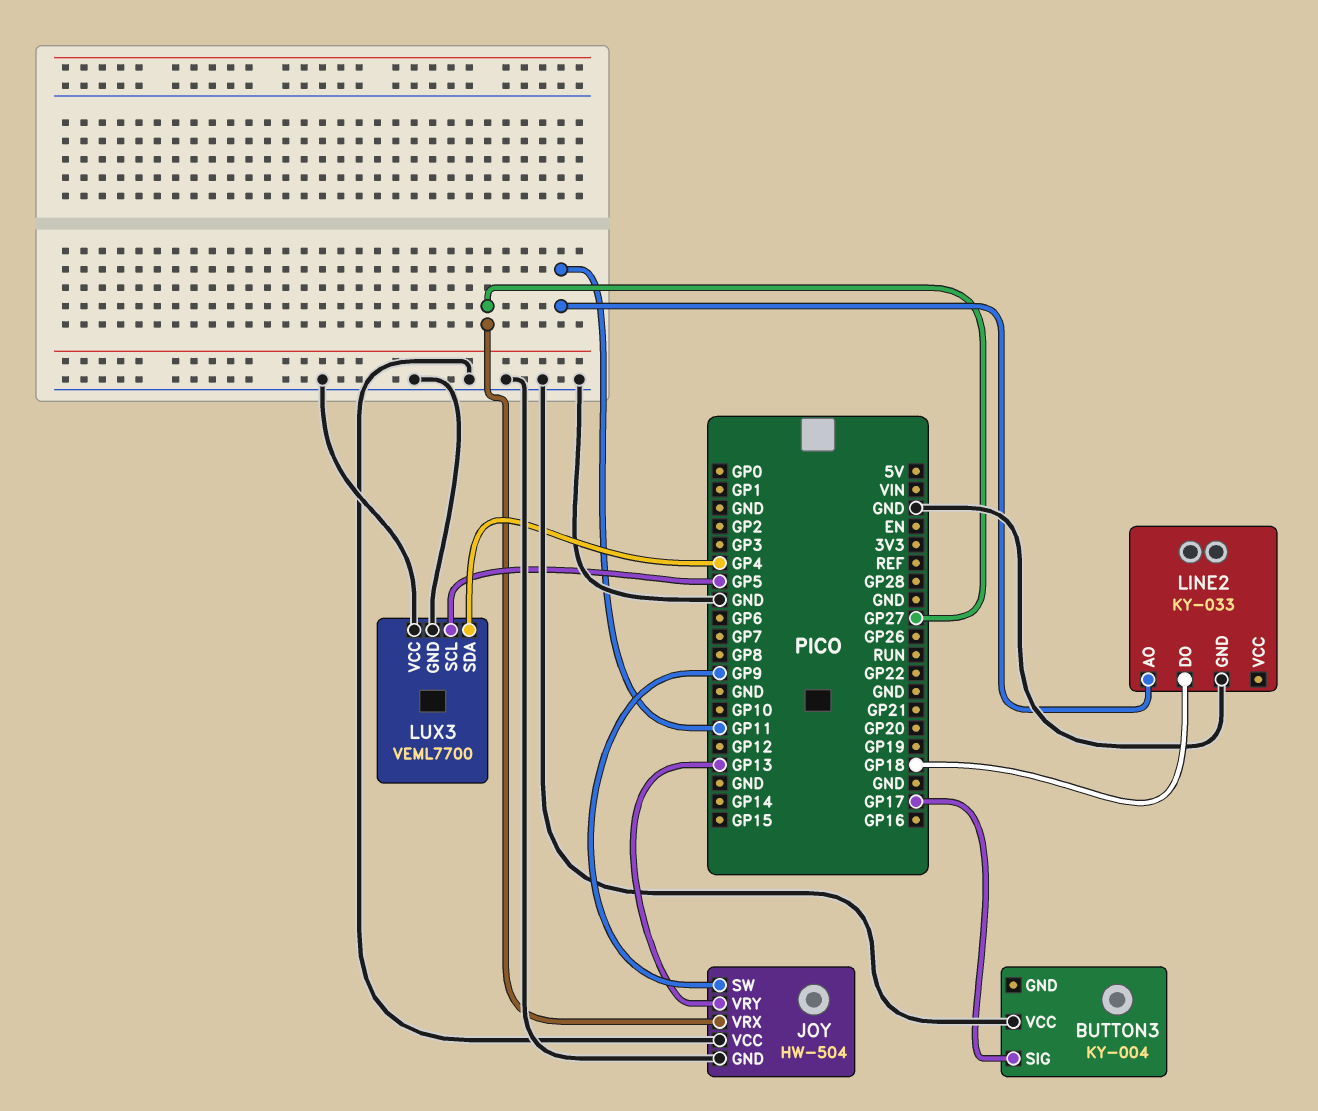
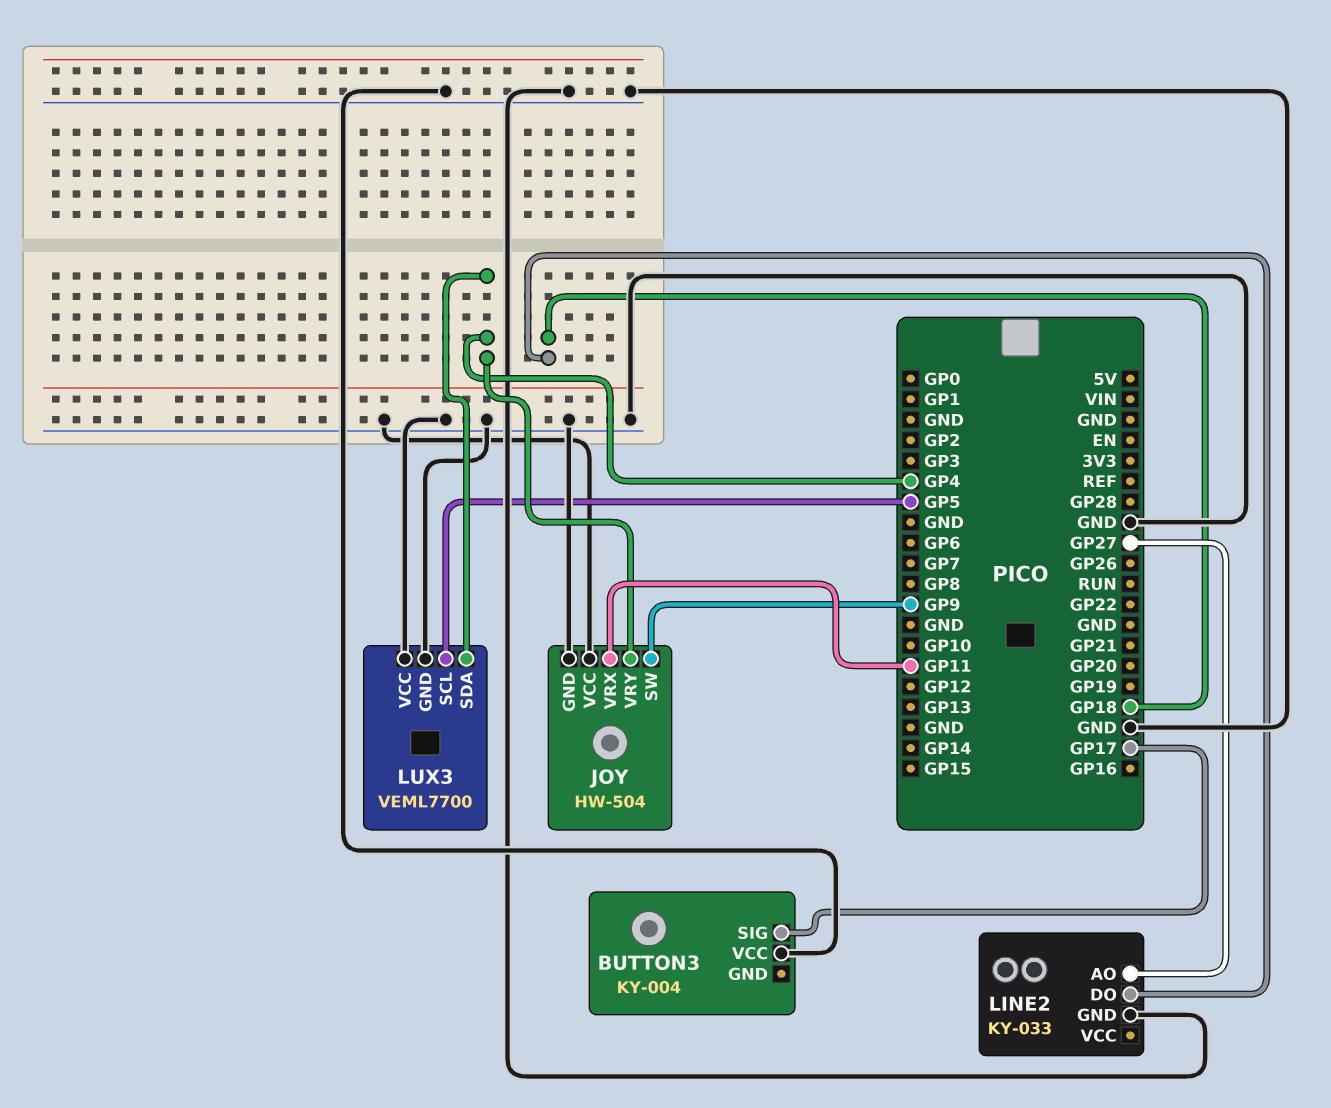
JOY pin VRX: GP27 -> GP11
JOY pin VRY: GP13 -> GP4
LINE2 pin AO: GP11 -> GP27

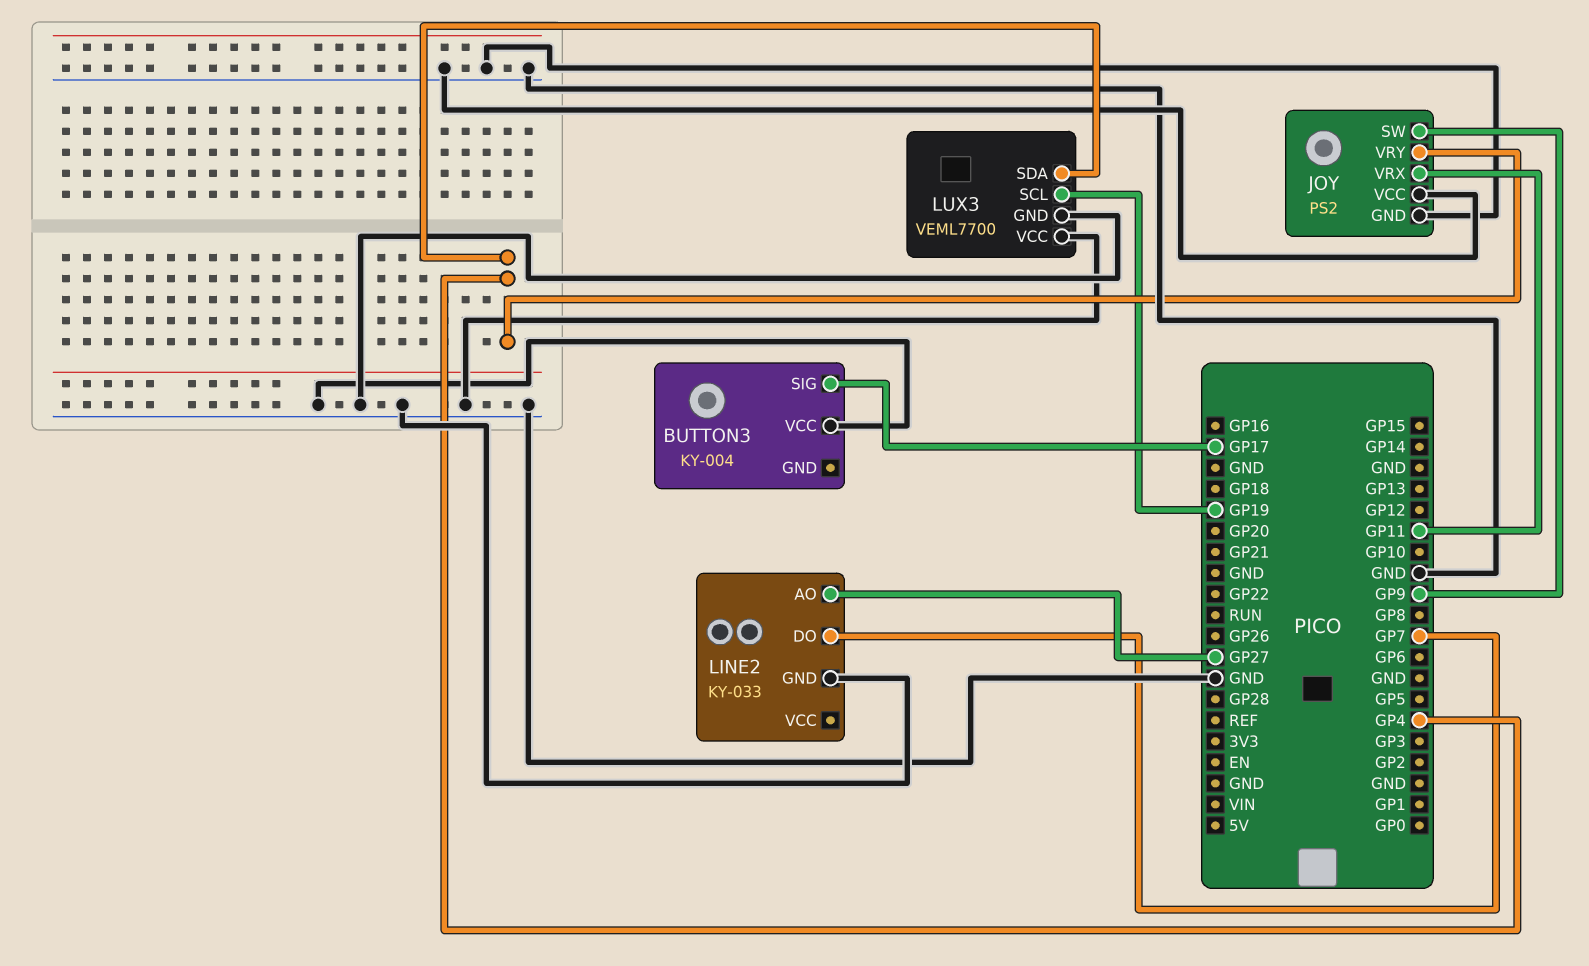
JOY: HW-504 -> PS2
LINE2 pin DO: GP18 -> GP7
LUX3 pin SCL: GP5 -> GP19

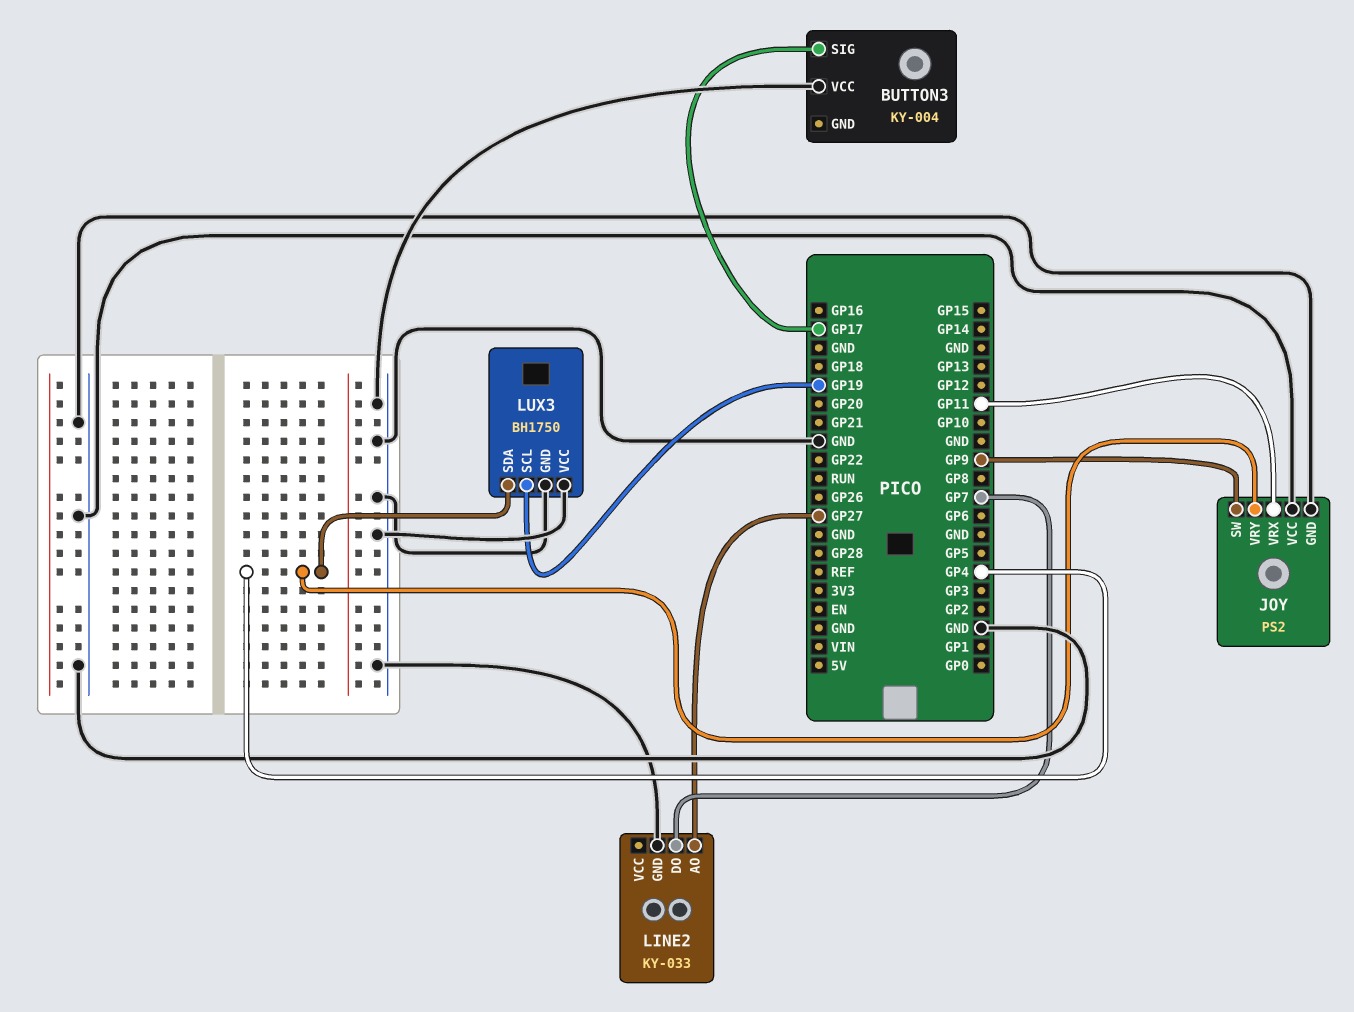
LUX3: VEML7700 -> BH1750

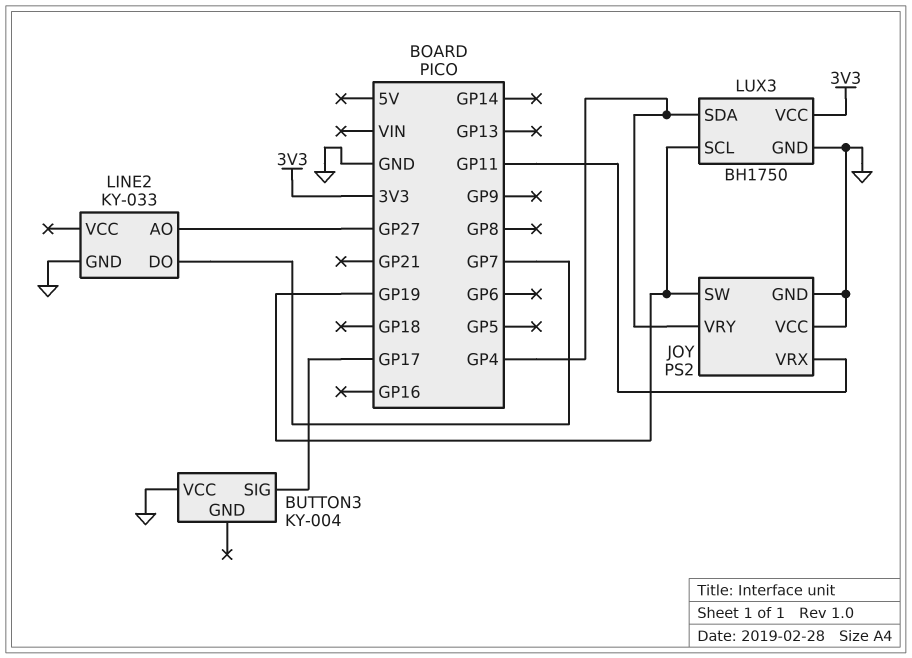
JOY pin SW: GP9 -> GP19
LUX3 pin VCC: GND -> 3V3

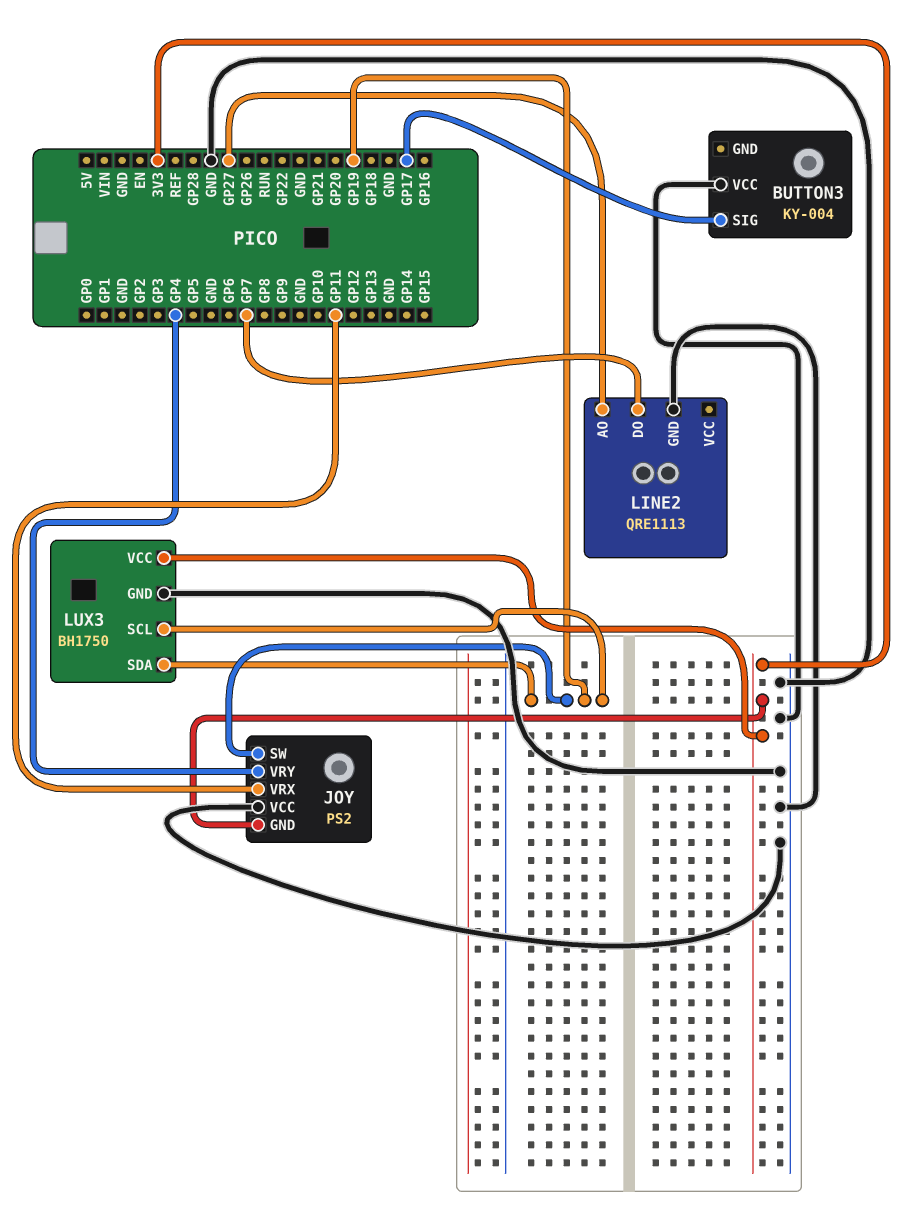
JOY pin GND: GND -> 3V3
LINE2: KY-033 -> QRE1113
LUX3 pin SDA: GP4 -> GP19

